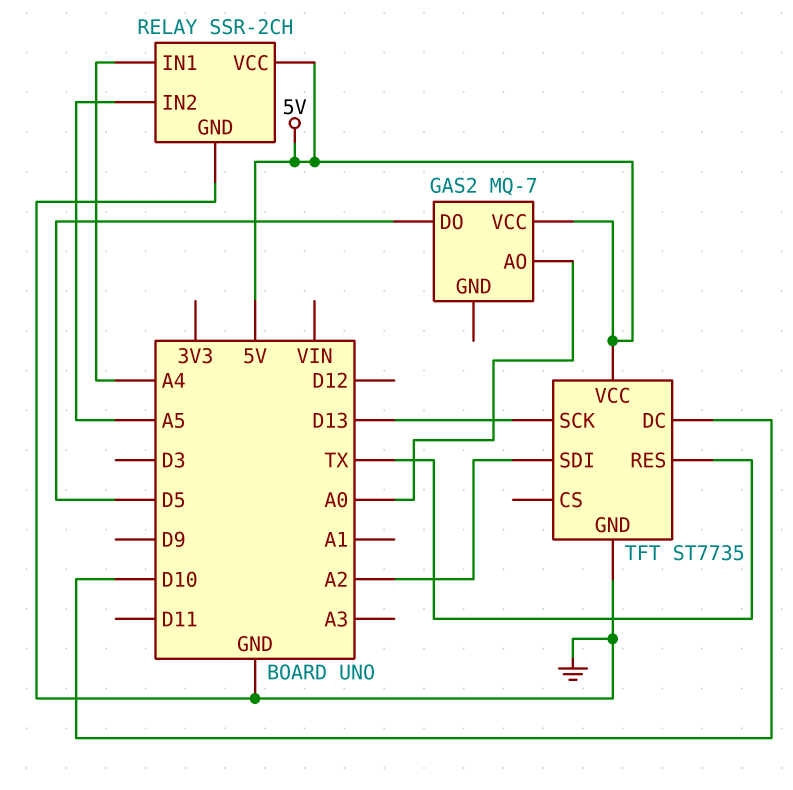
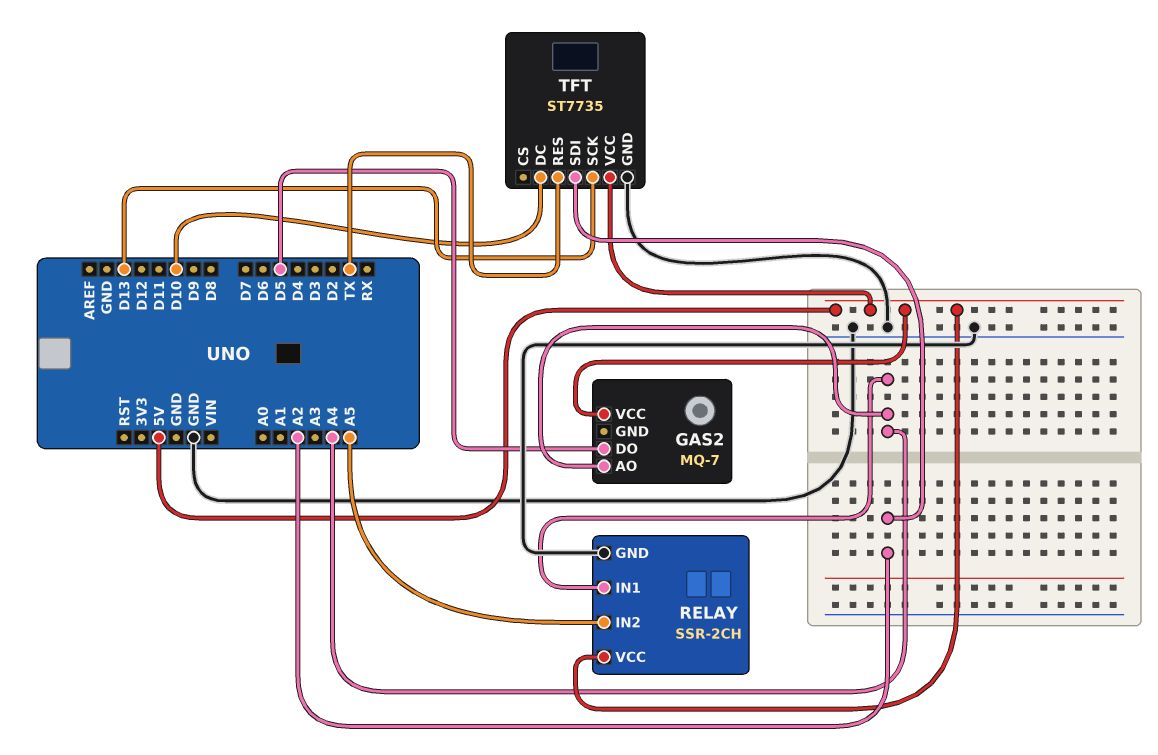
GAS2 pin AO: A0 -> A4

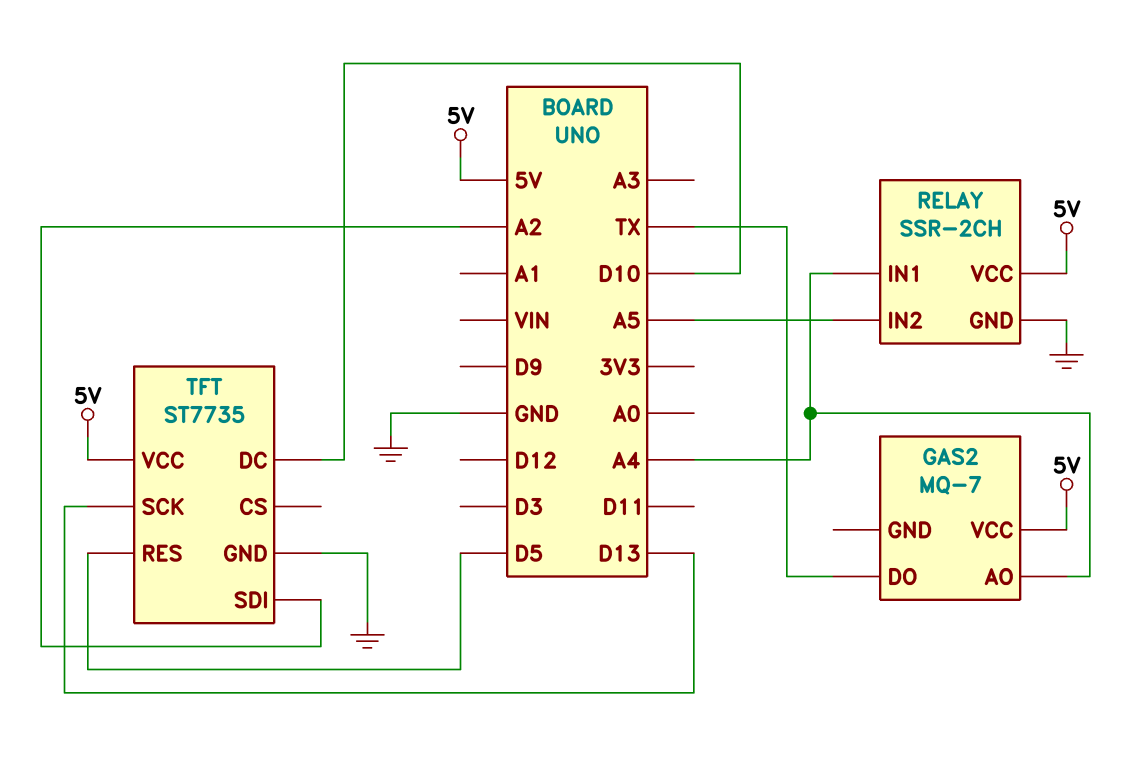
GAS2 pin DO: D5 -> TX
TFT pin RES: TX -> D5

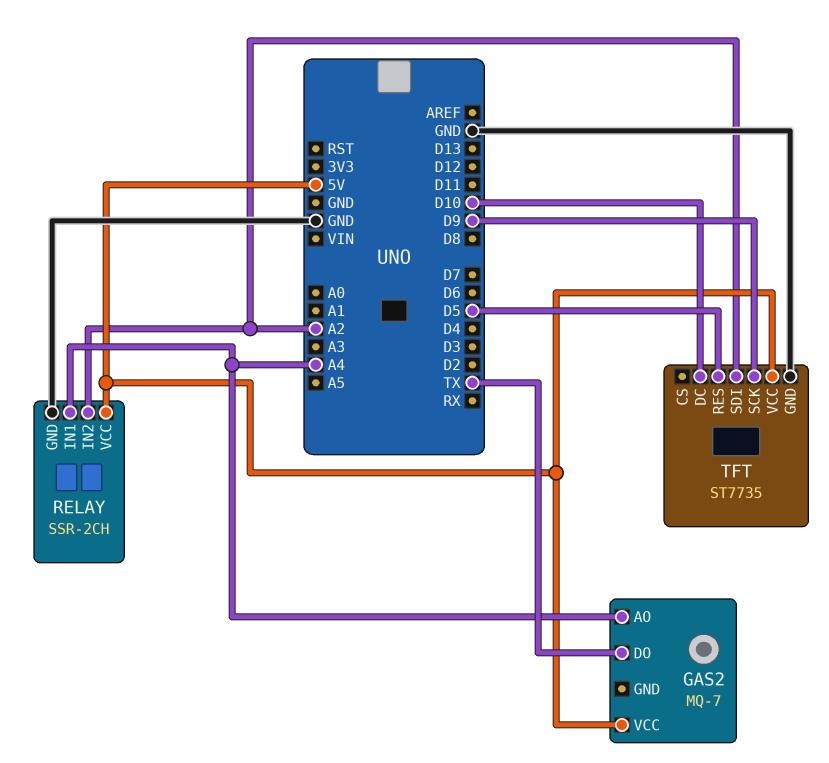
RELAY pin IN2: A5 -> A2
TFT pin SCK: D13 -> D9

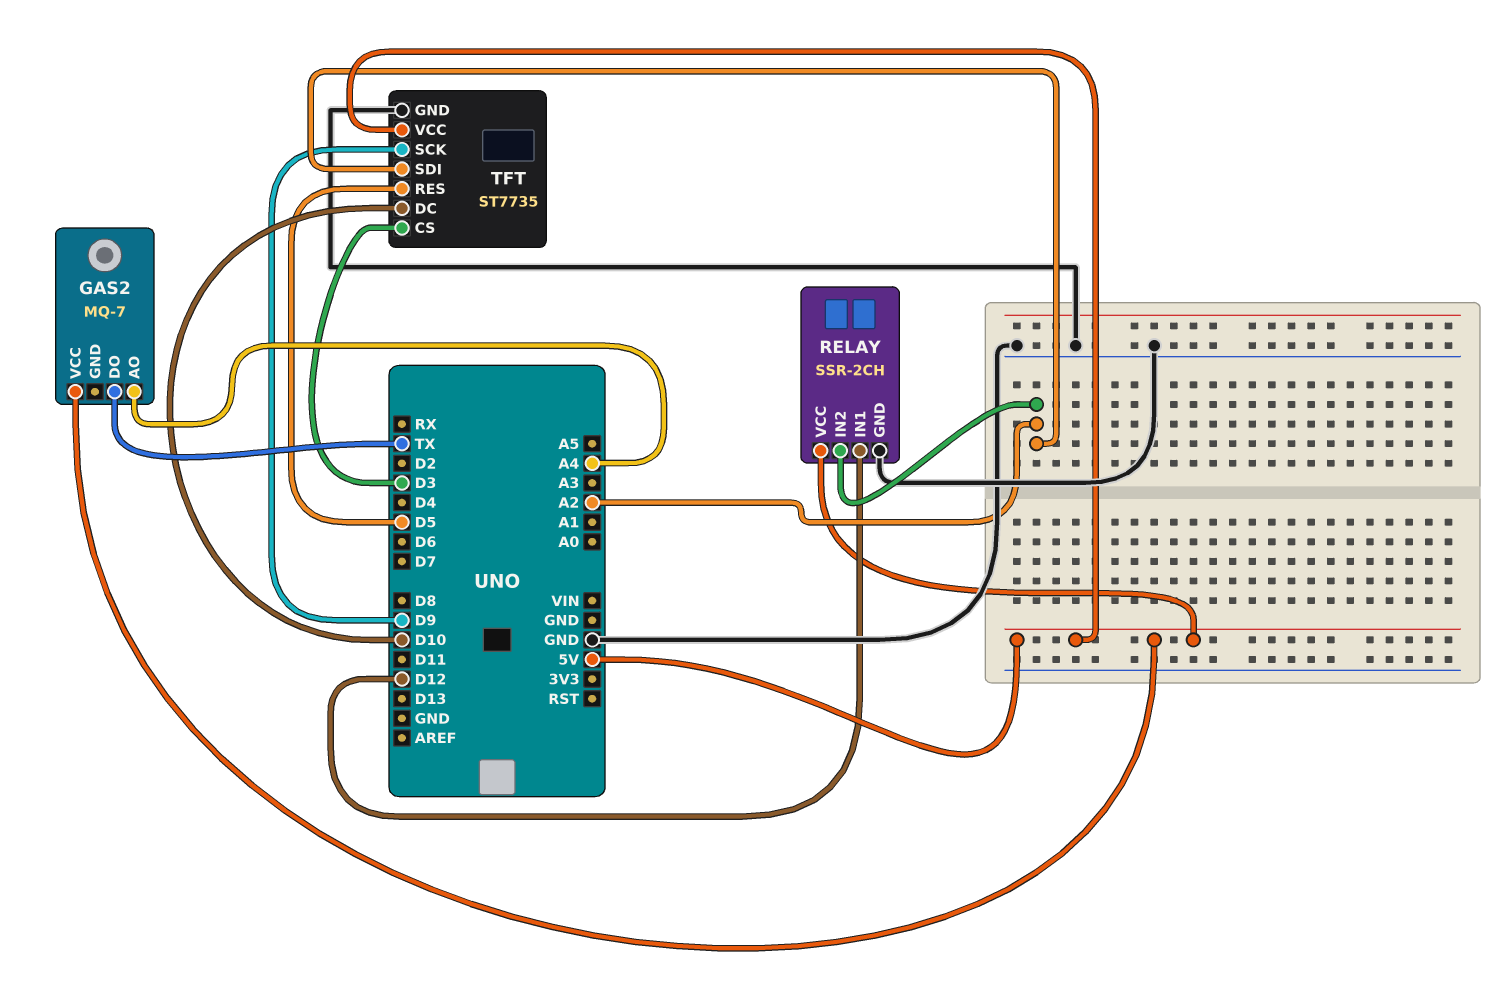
RELAY pin IN1: A4 -> D12
TFT pin CS: none -> D3

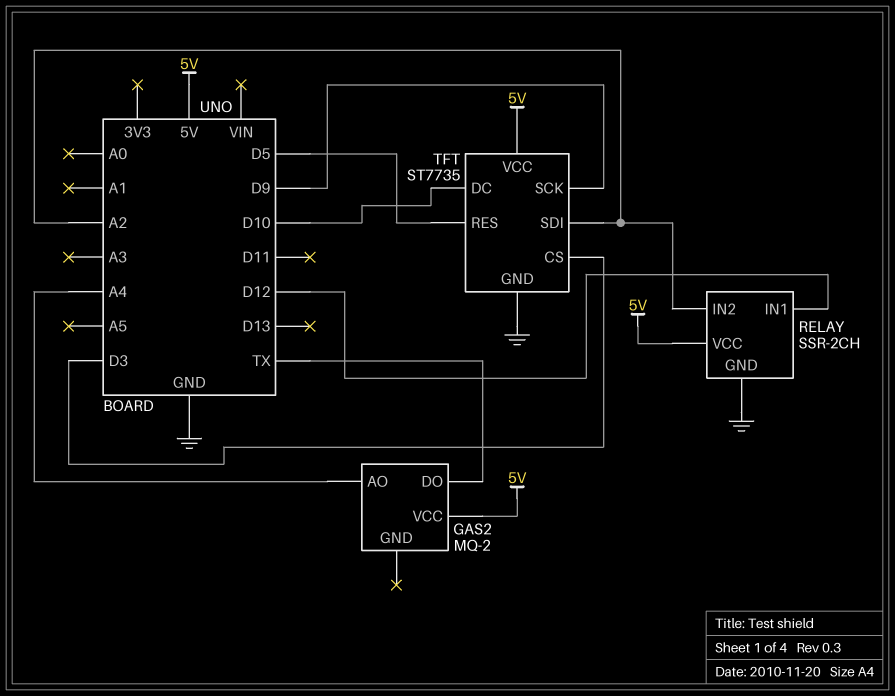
GAS2: MQ-7 -> MQ-2

